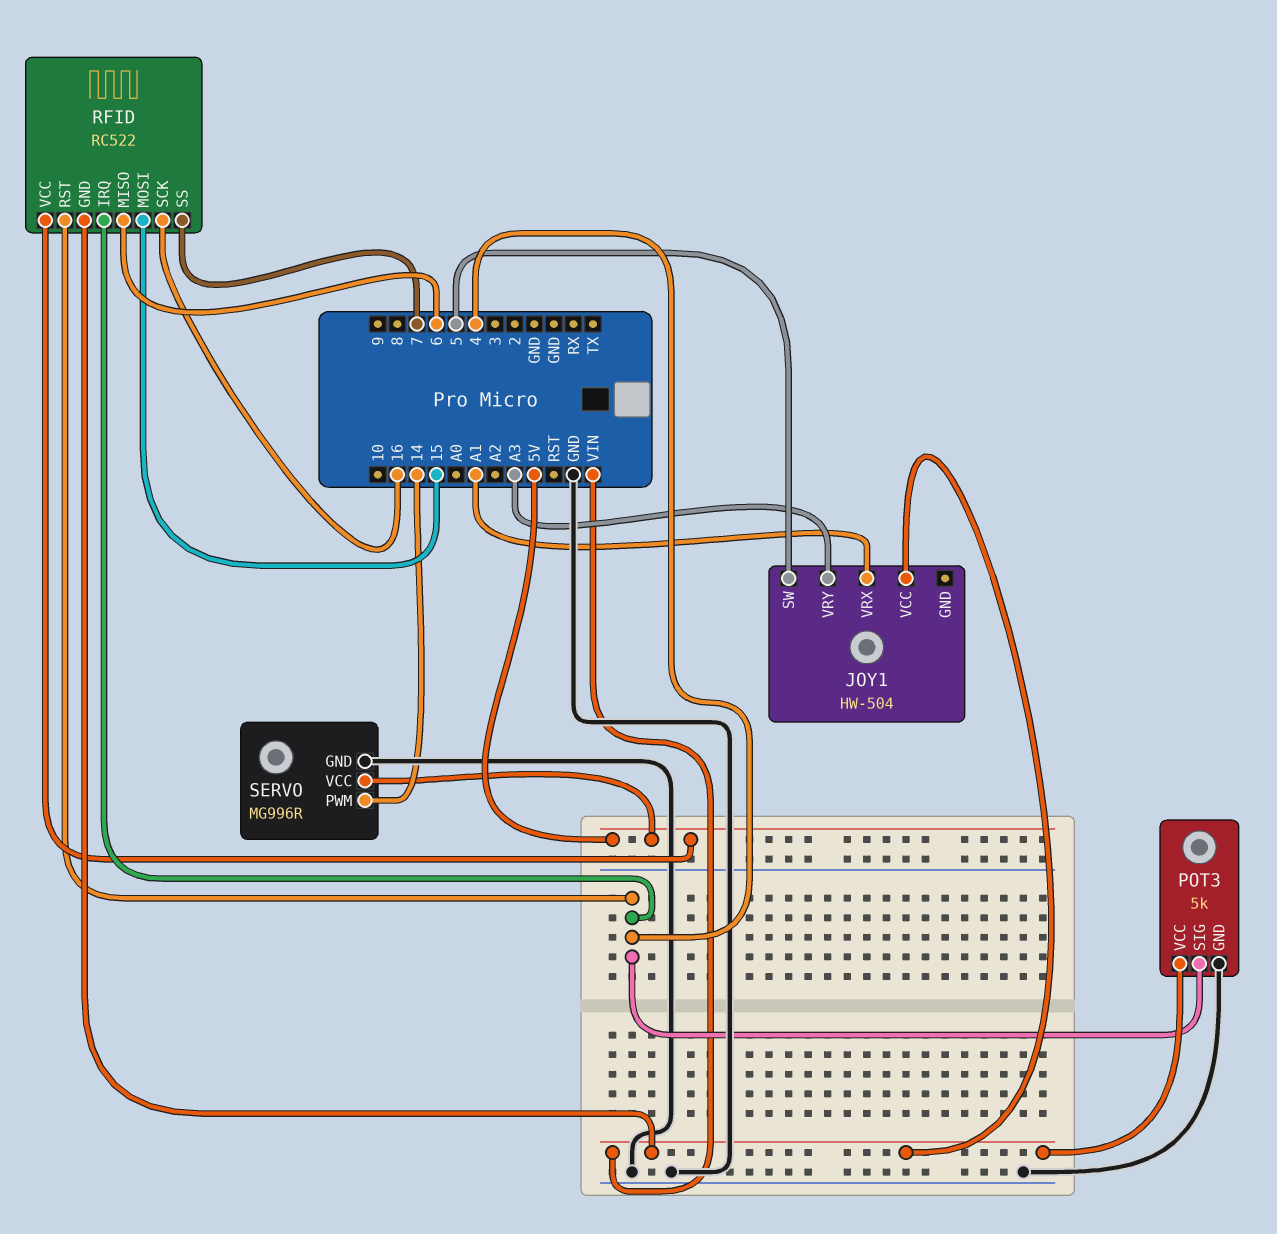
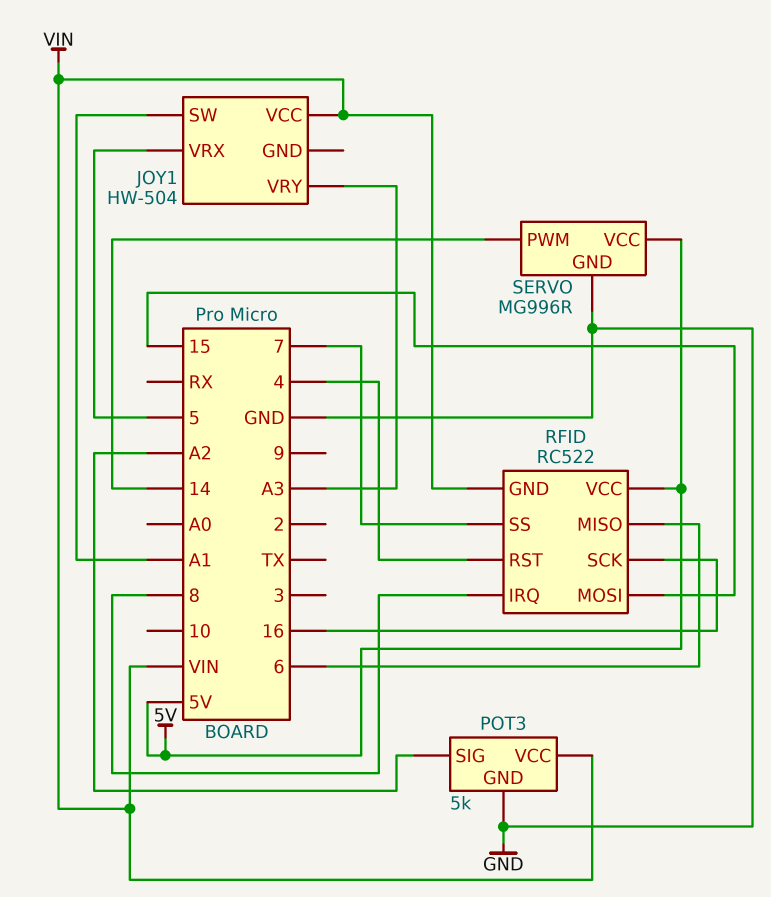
JOY1 pin SW: 5 -> A1
JOY1 pin VRX: A1 -> 5
POT3 pin SIG: 4 -> A2
RFID pin IRQ: 4 -> 8

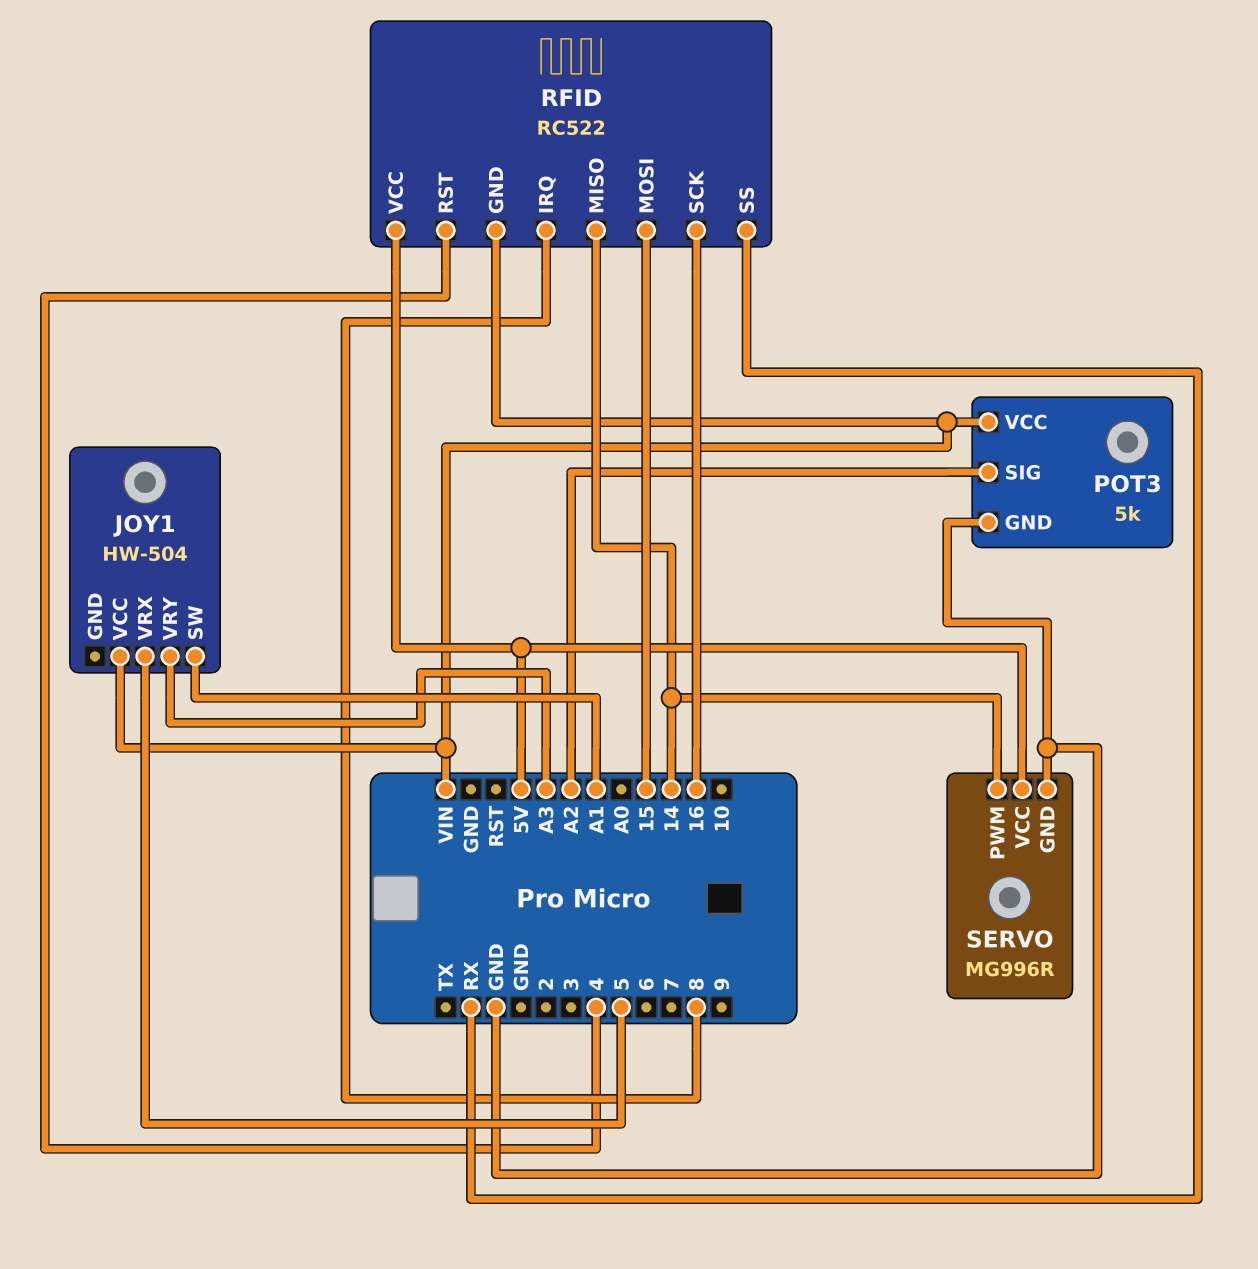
RFID pin MISO: 6 -> 14
RFID pin SS: 7 -> RX

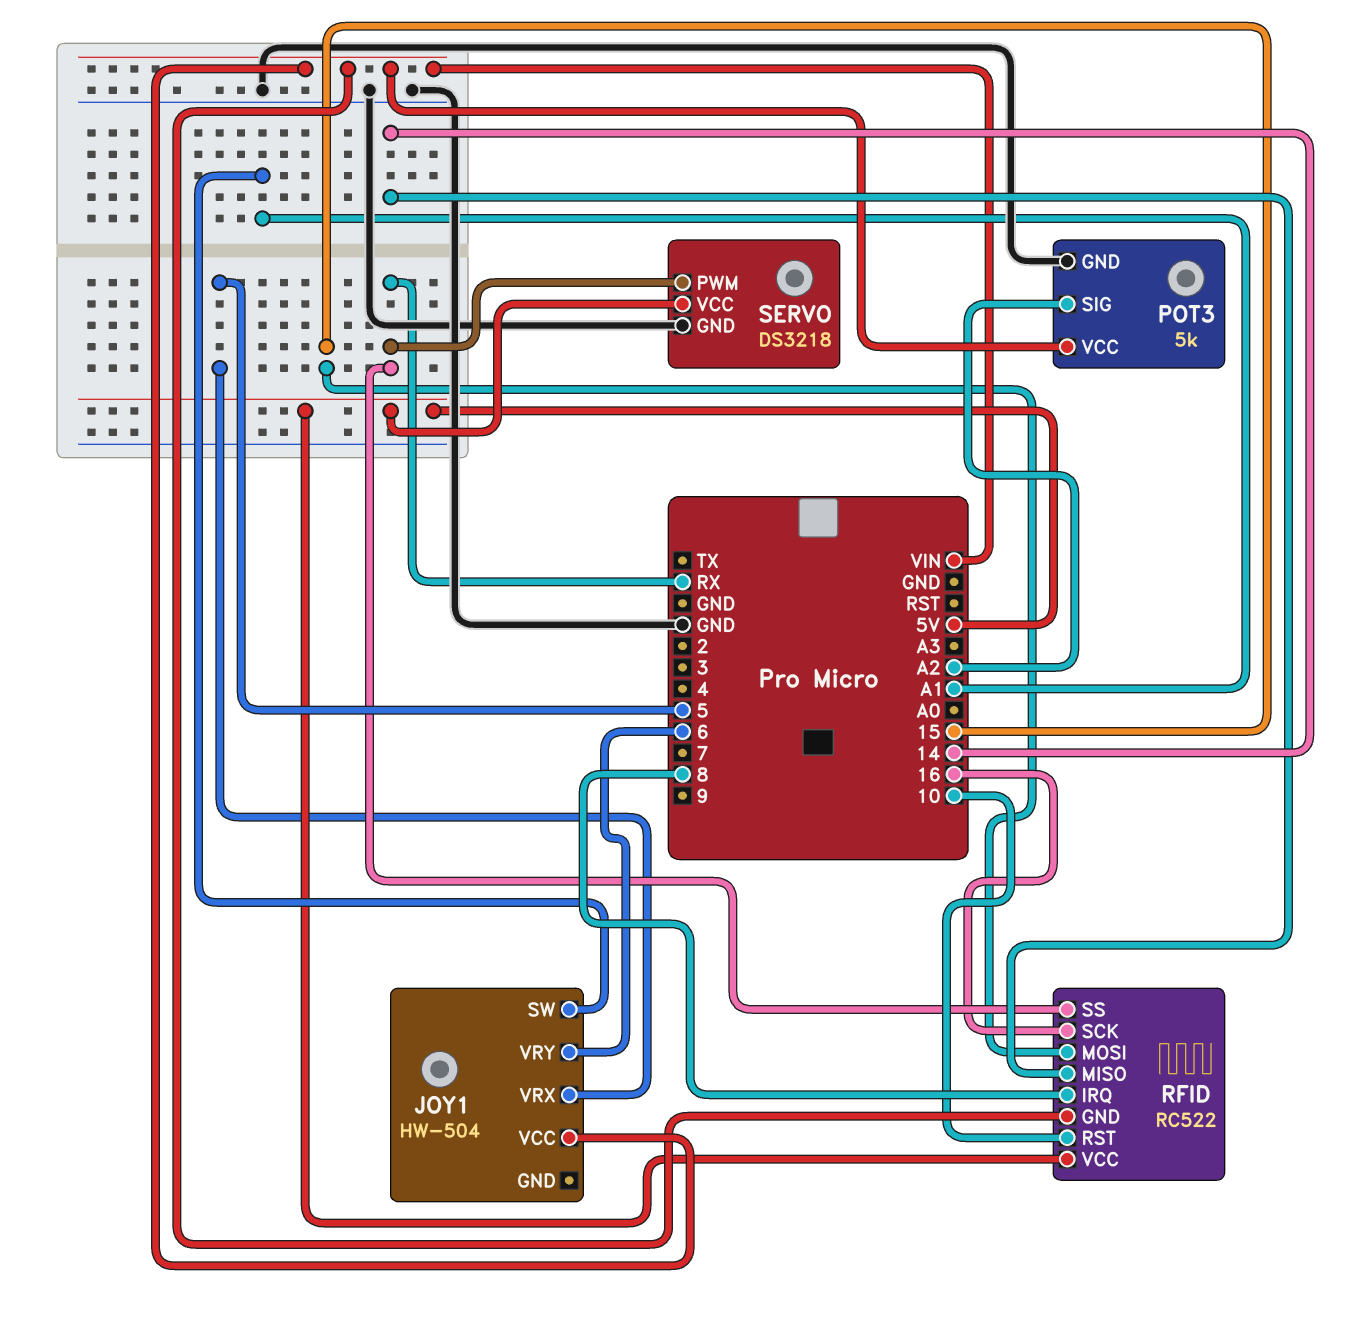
JOY1 pin VRY: A3 -> 6
RFID pin RST: 4 -> 10
SERVO: MG996R -> DS3218
SERVO pin PWM: 14 -> RX

